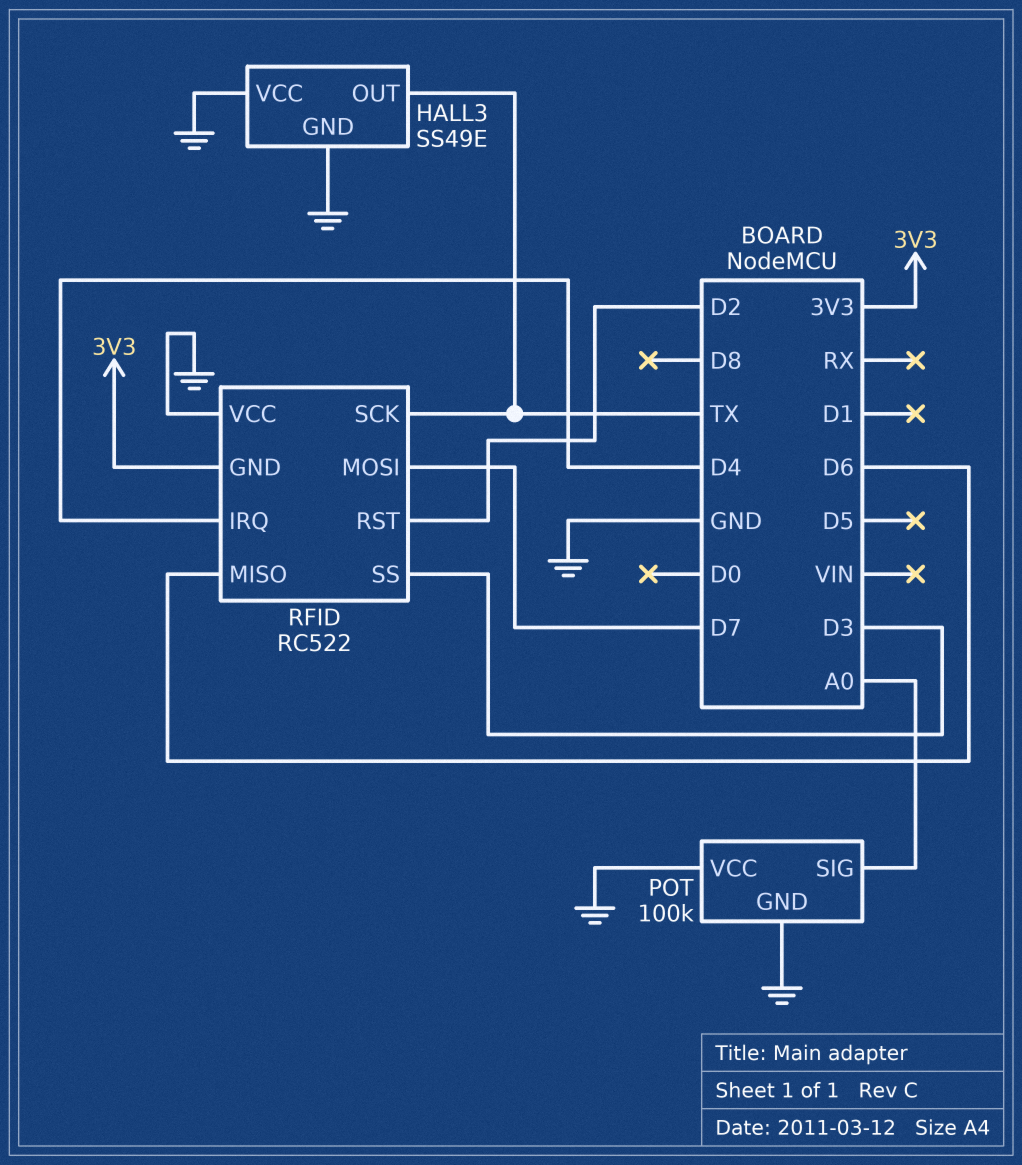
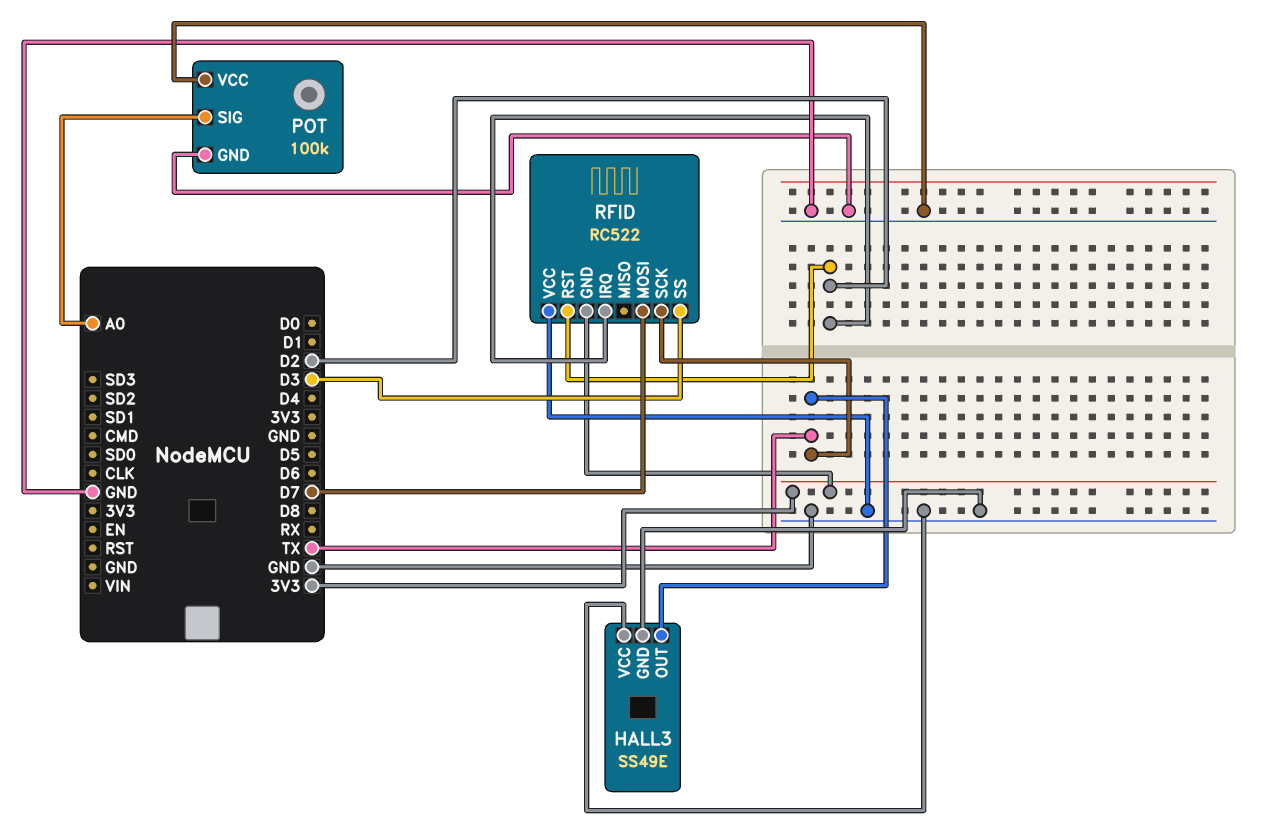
RFID pin IRQ: D4 -> D2
RFID pin MISO: D6 -> none

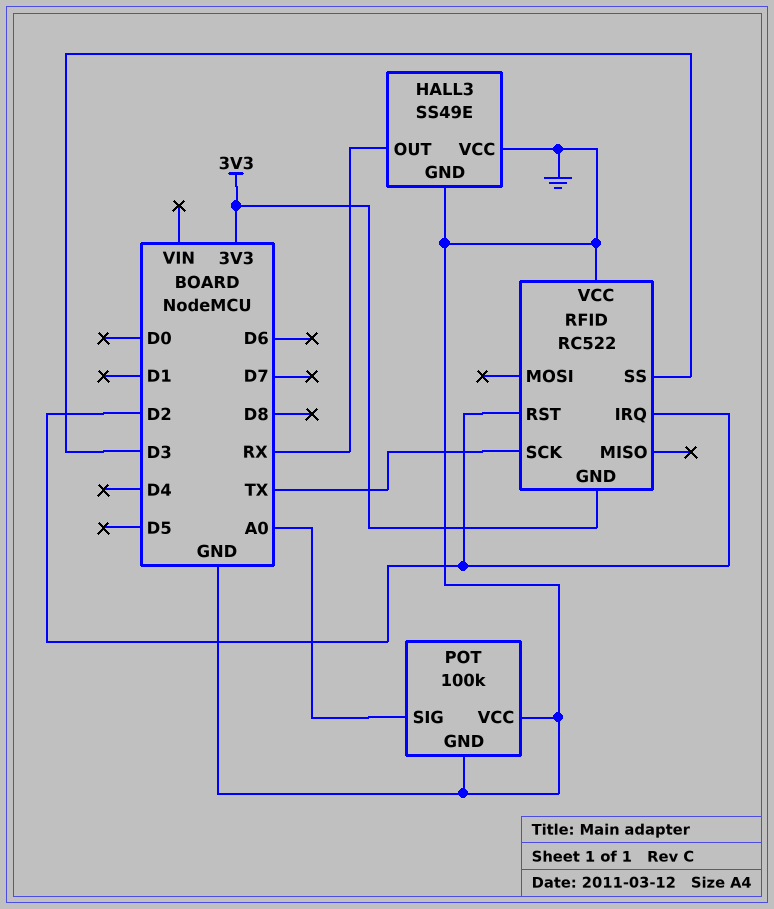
HALL3 pin OUT: TX -> RX
RFID pin MOSI: D7 -> none

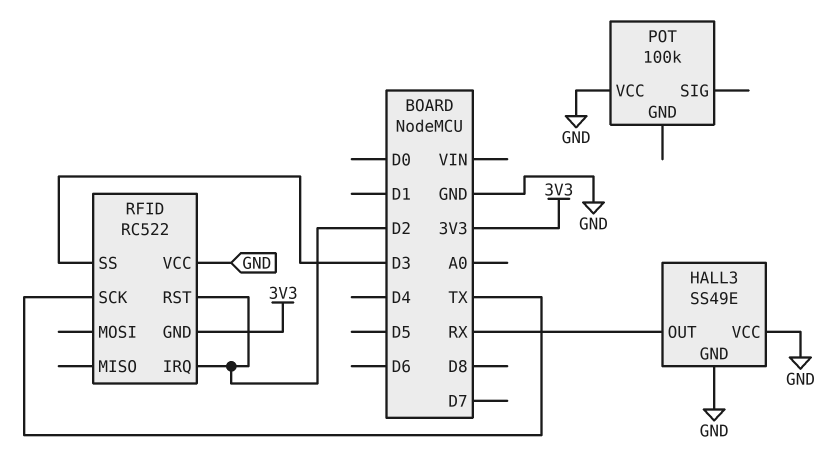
POT pin GND: GND -> none
POT pin SIG: A0 -> none

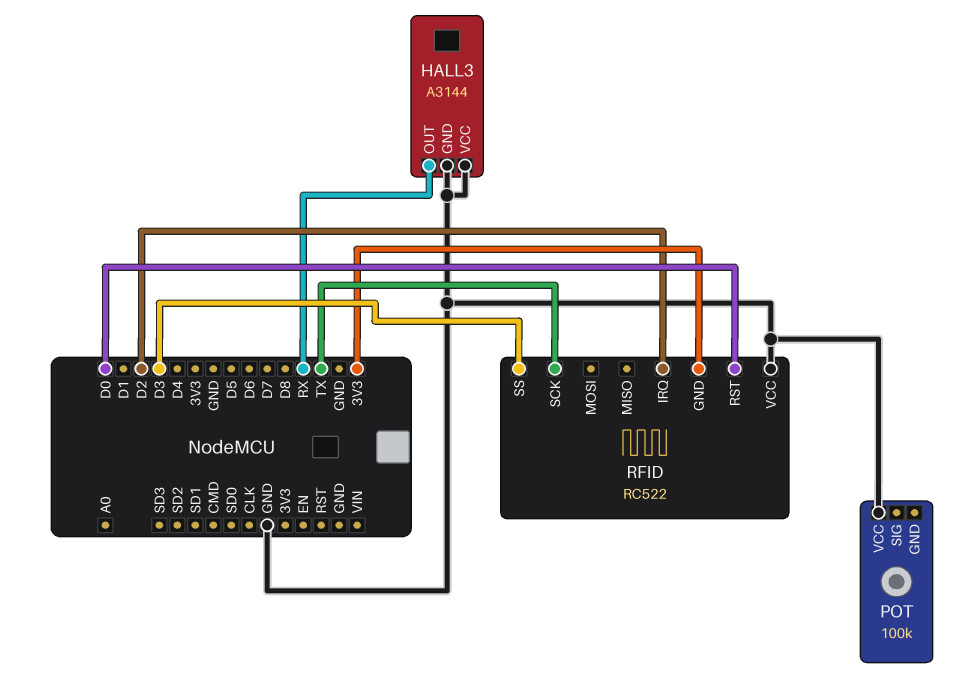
HALL3: SS49E -> A3144
RFID pin RST: D2 -> D0

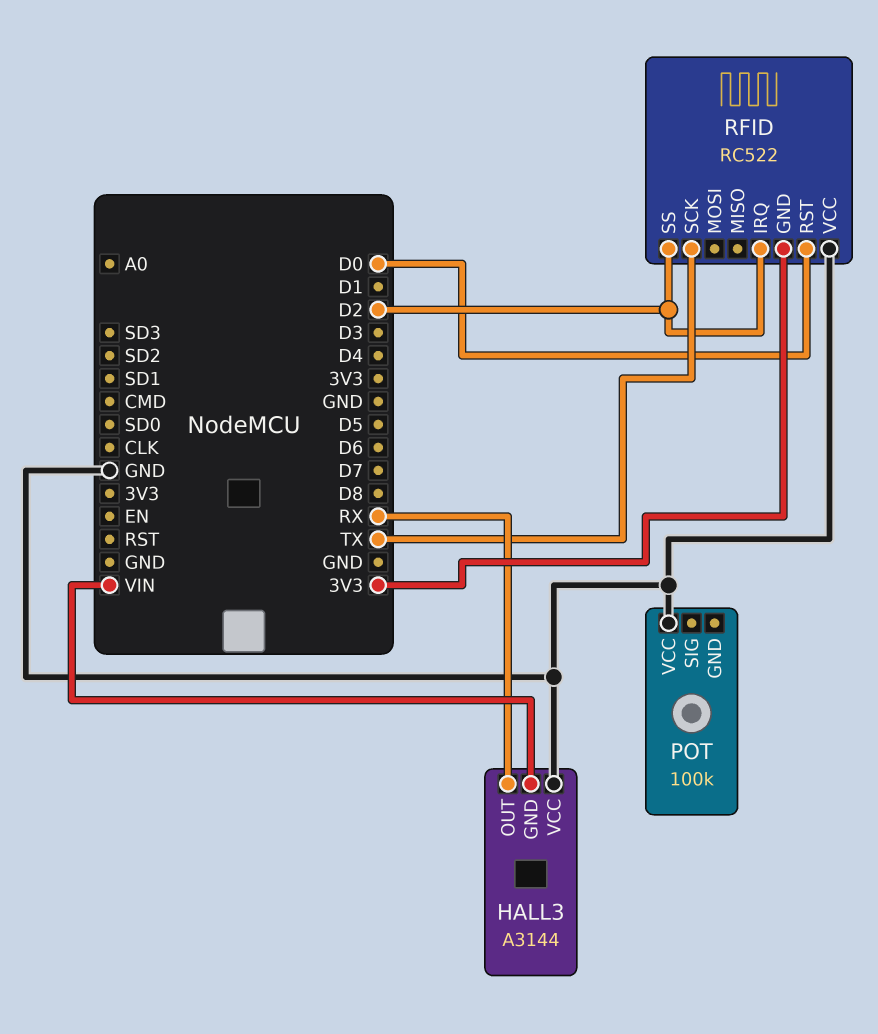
HALL3 pin GND: GND -> VIN
RFID pin SS: D3 -> D2

